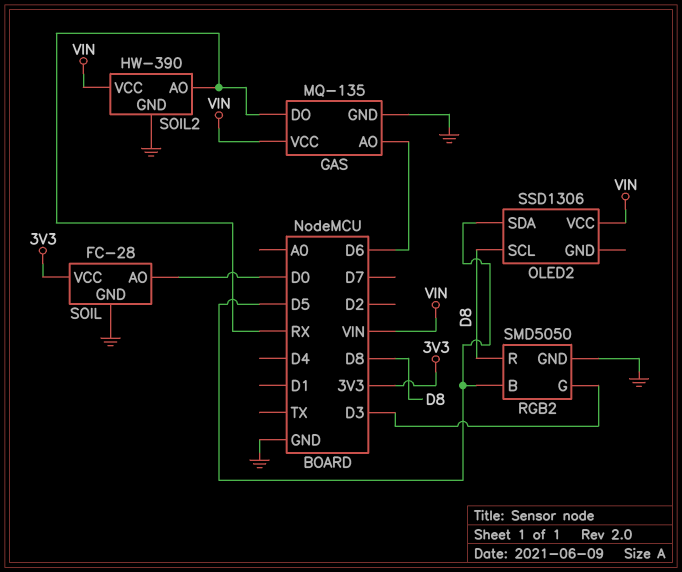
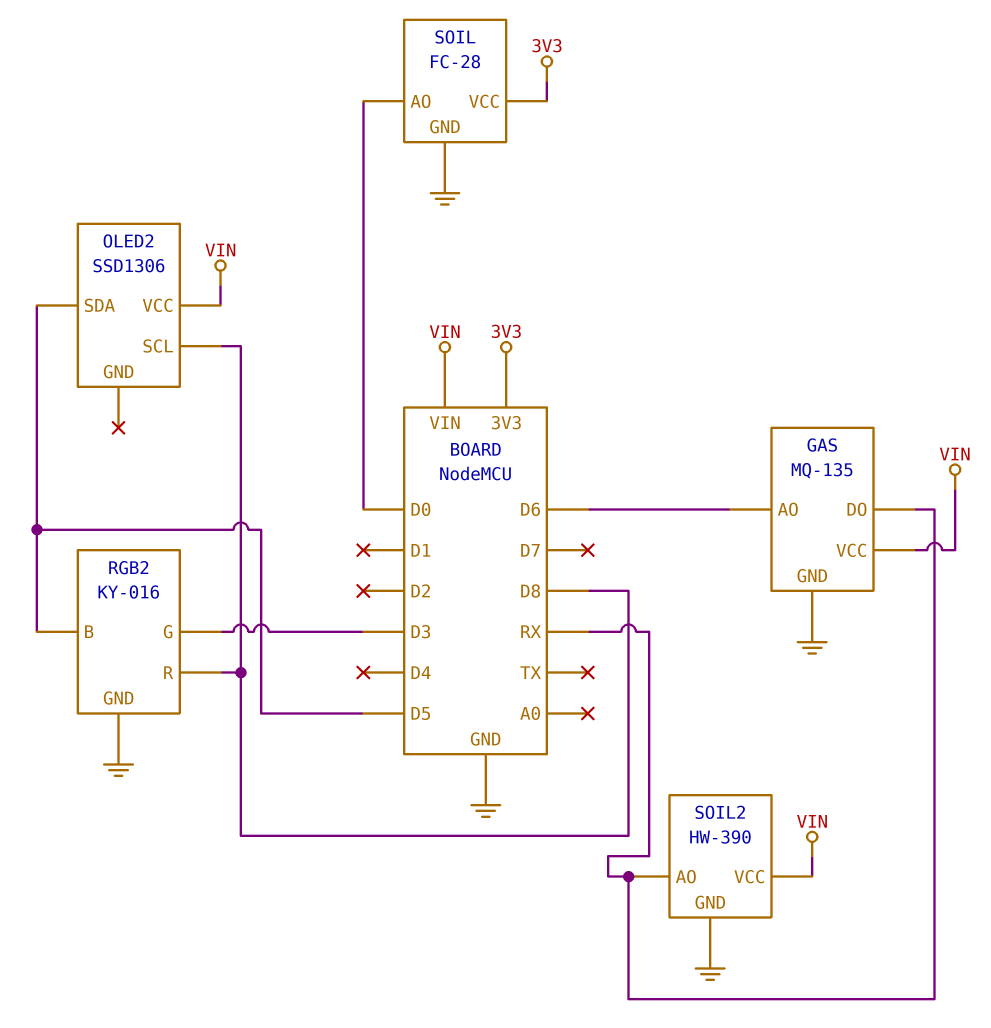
RGB2: SMD5050 -> KY-016

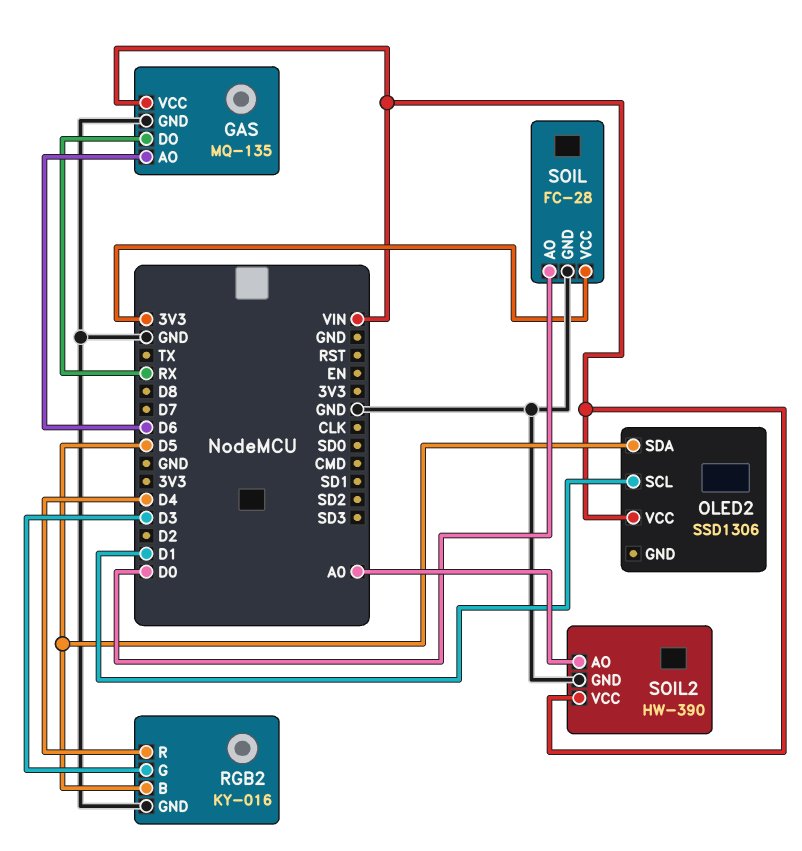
OLED2 pin SCL: D8 -> D1
RGB2 pin R: D8 -> D4
SOIL2 pin AO: RX -> A0

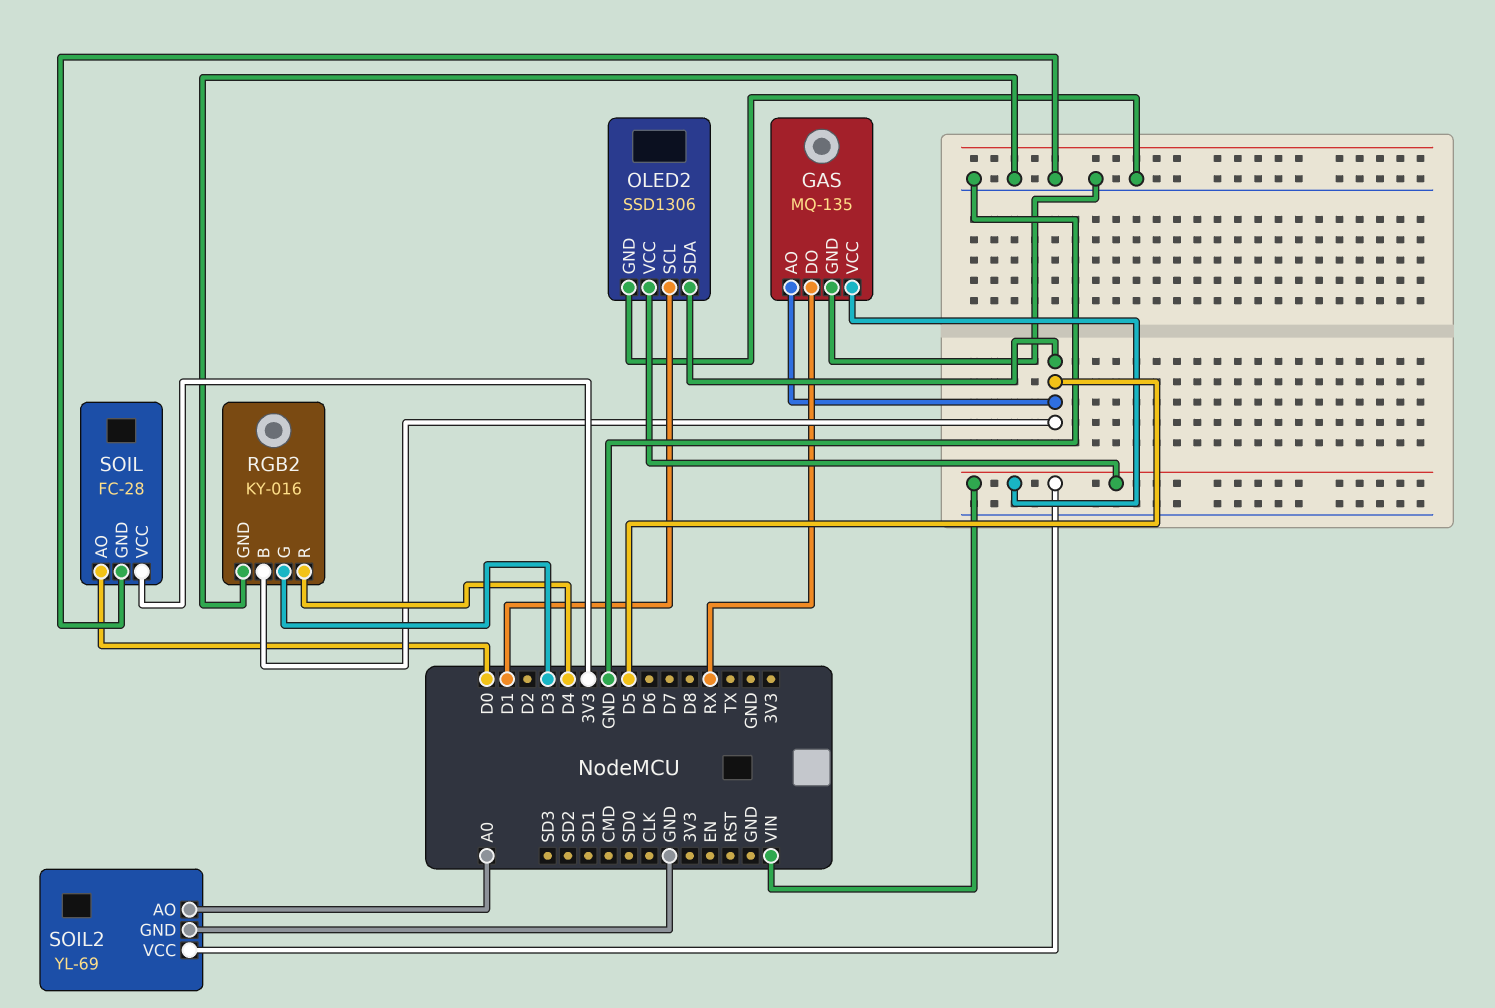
GAS pin AO: D6 -> D5
OLED2 pin GND: none -> GND
SOIL2: HW-390 -> YL-69

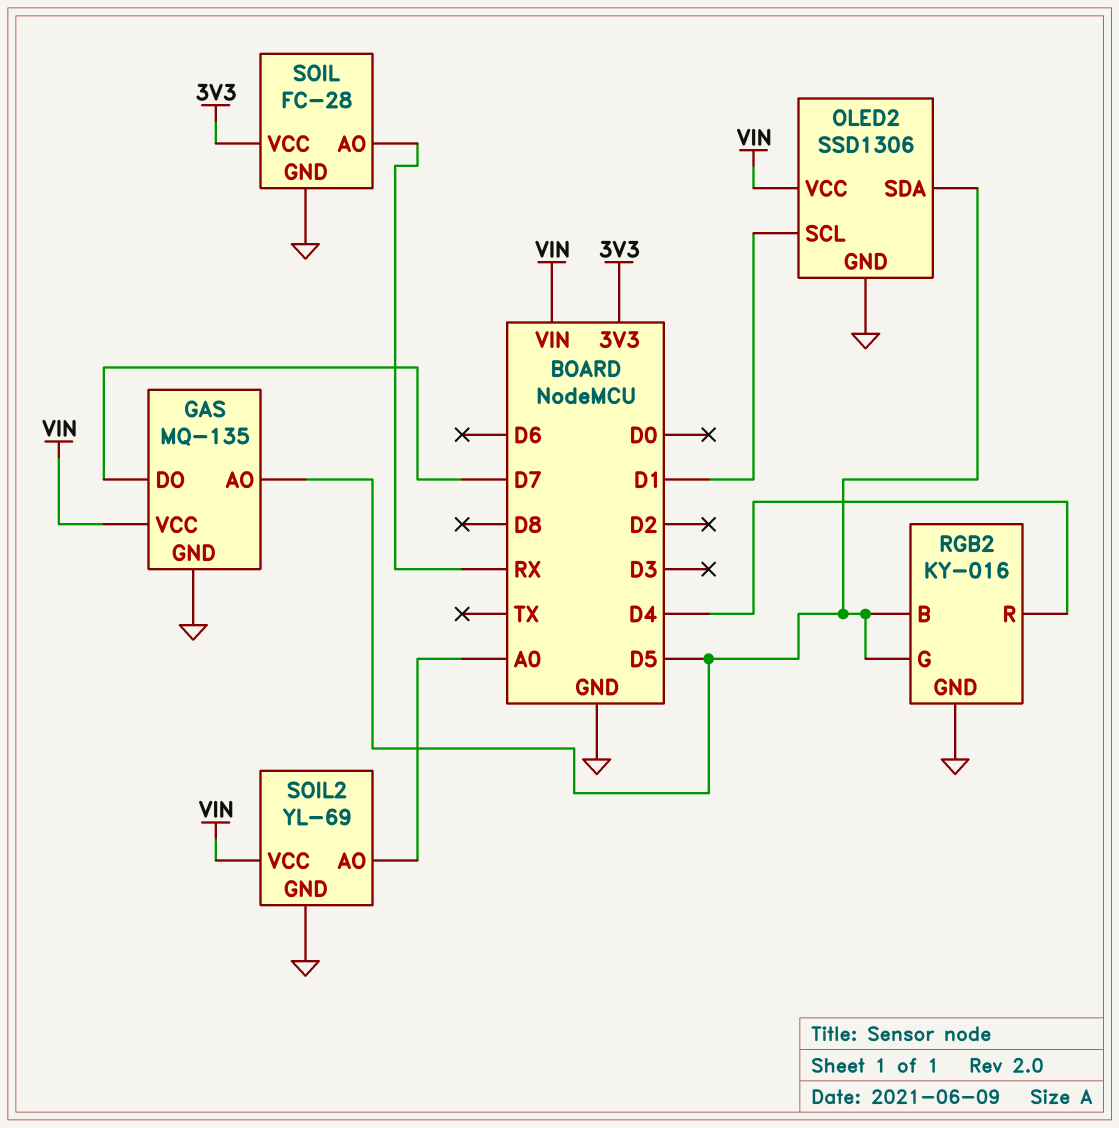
GAS pin DO: RX -> D7
RGB2 pin G: D3 -> D5
SOIL pin AO: D0 -> RX

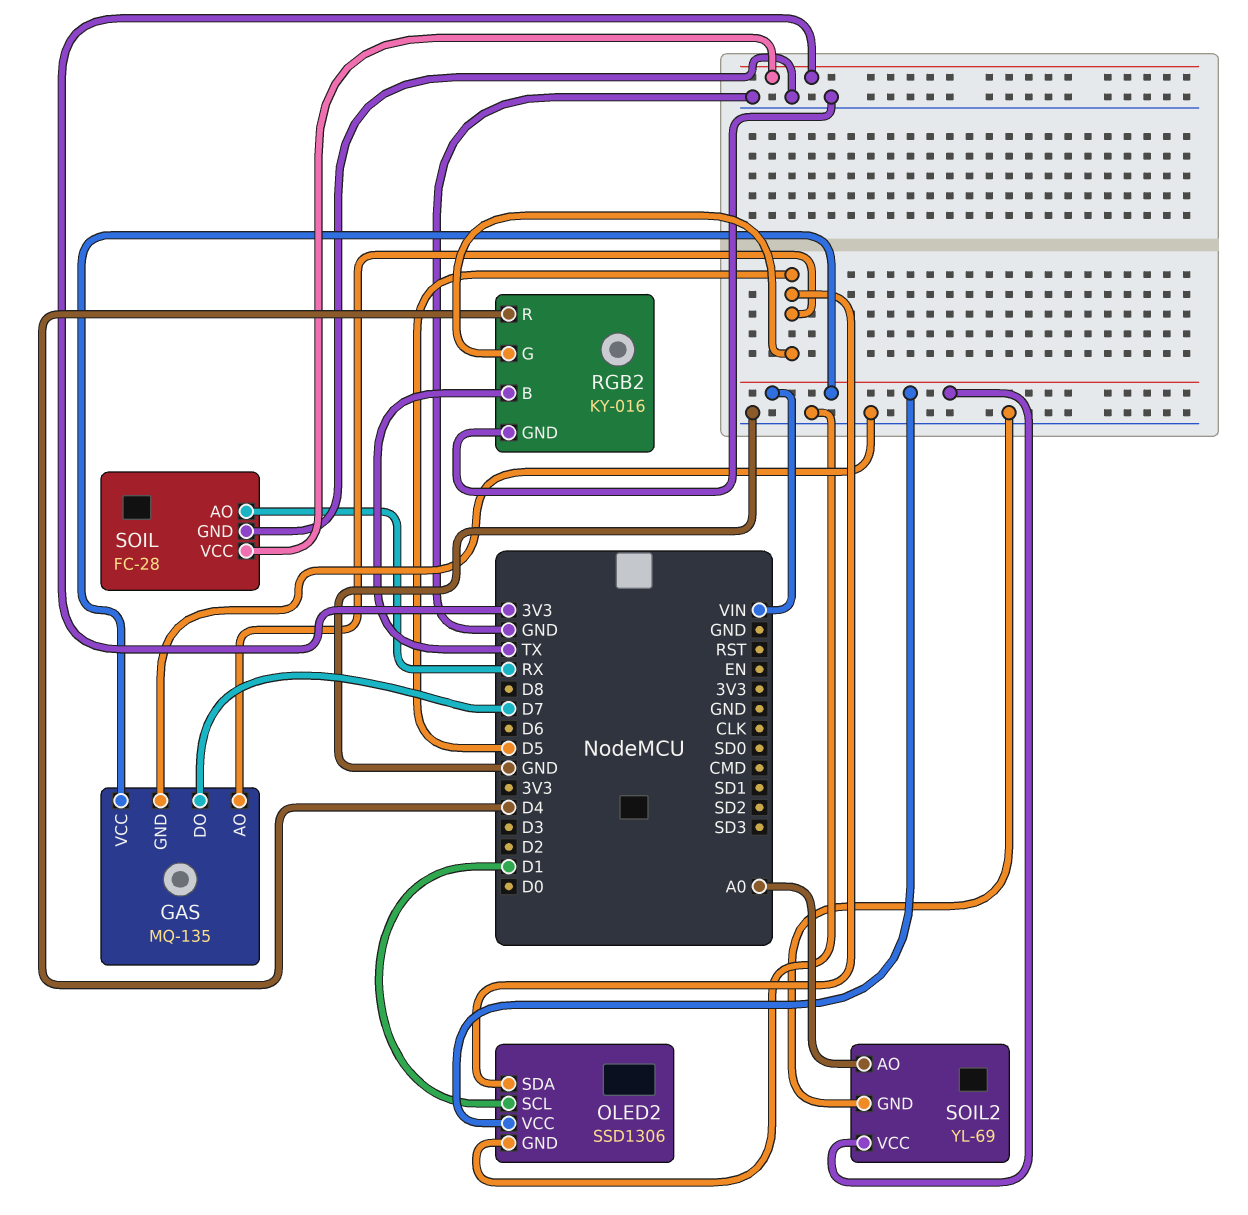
RGB2 pin B: D5 -> TX

